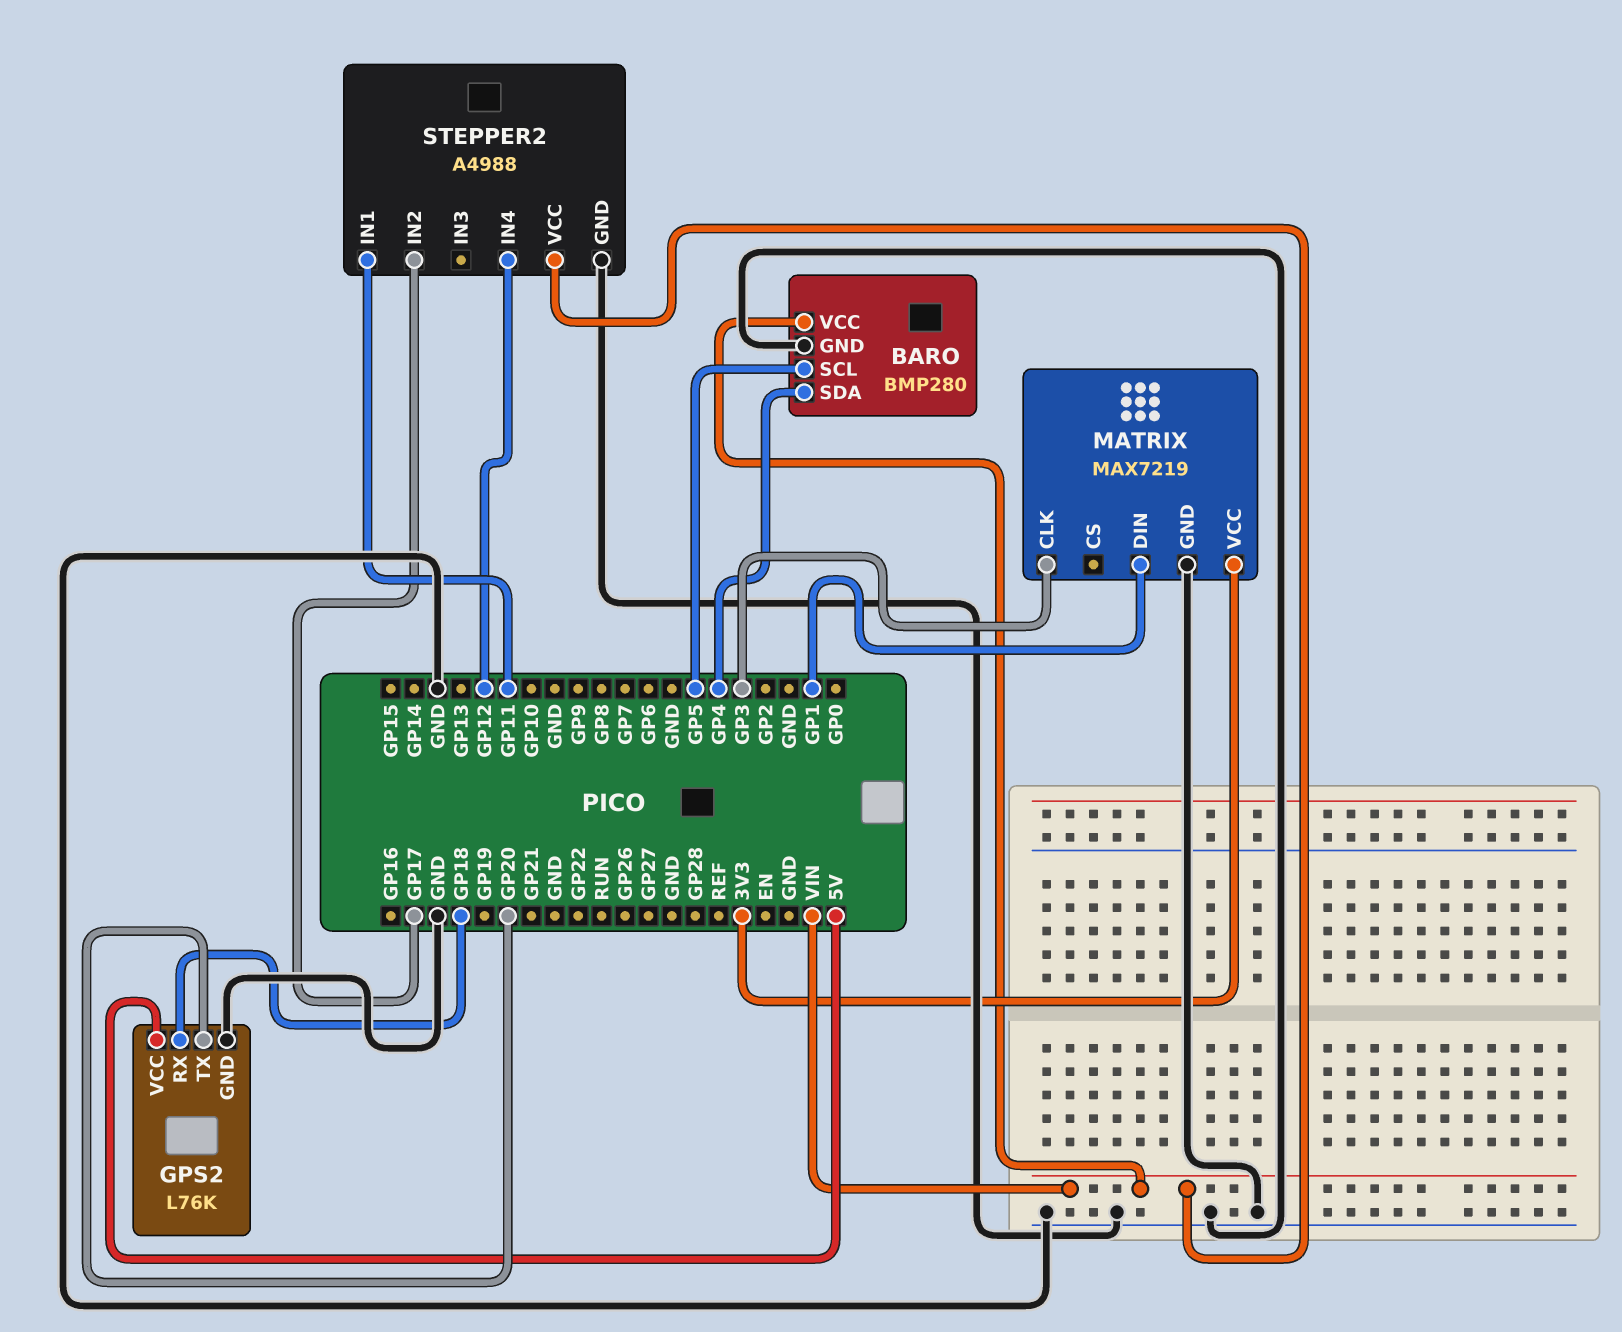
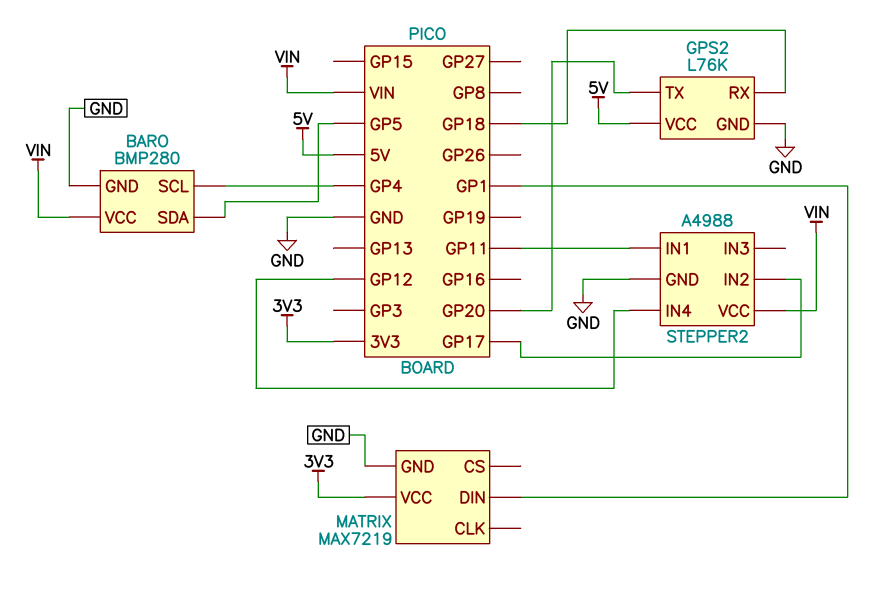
BARO pin SCL: GP5 -> GP4
BARO pin SDA: GP4 -> GP5
MATRIX pin CLK: GP3 -> none

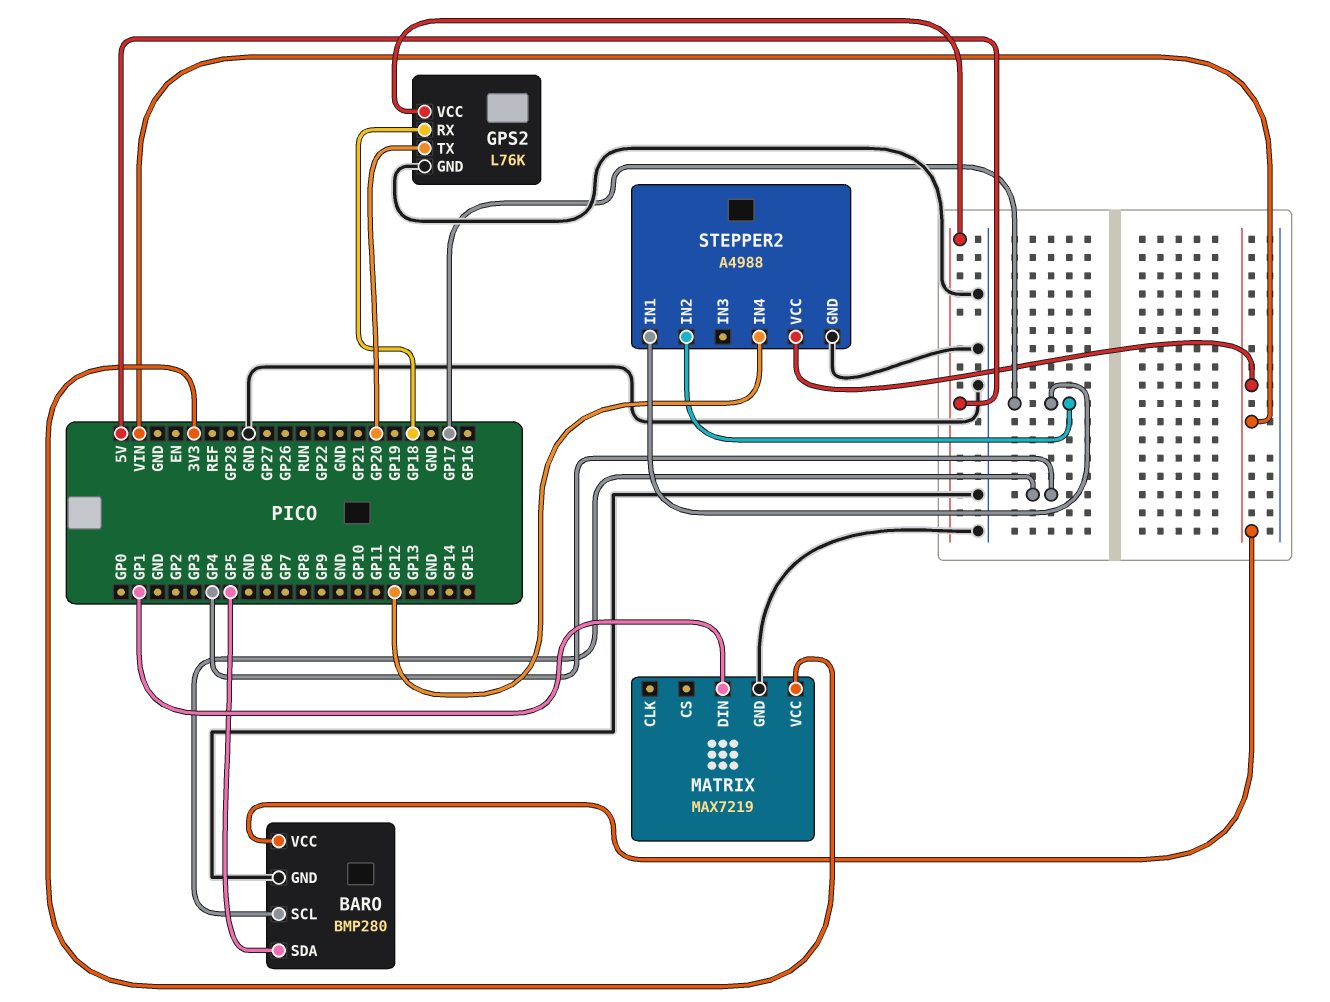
STEPPER2 pin IN1: GP11 -> GP17

